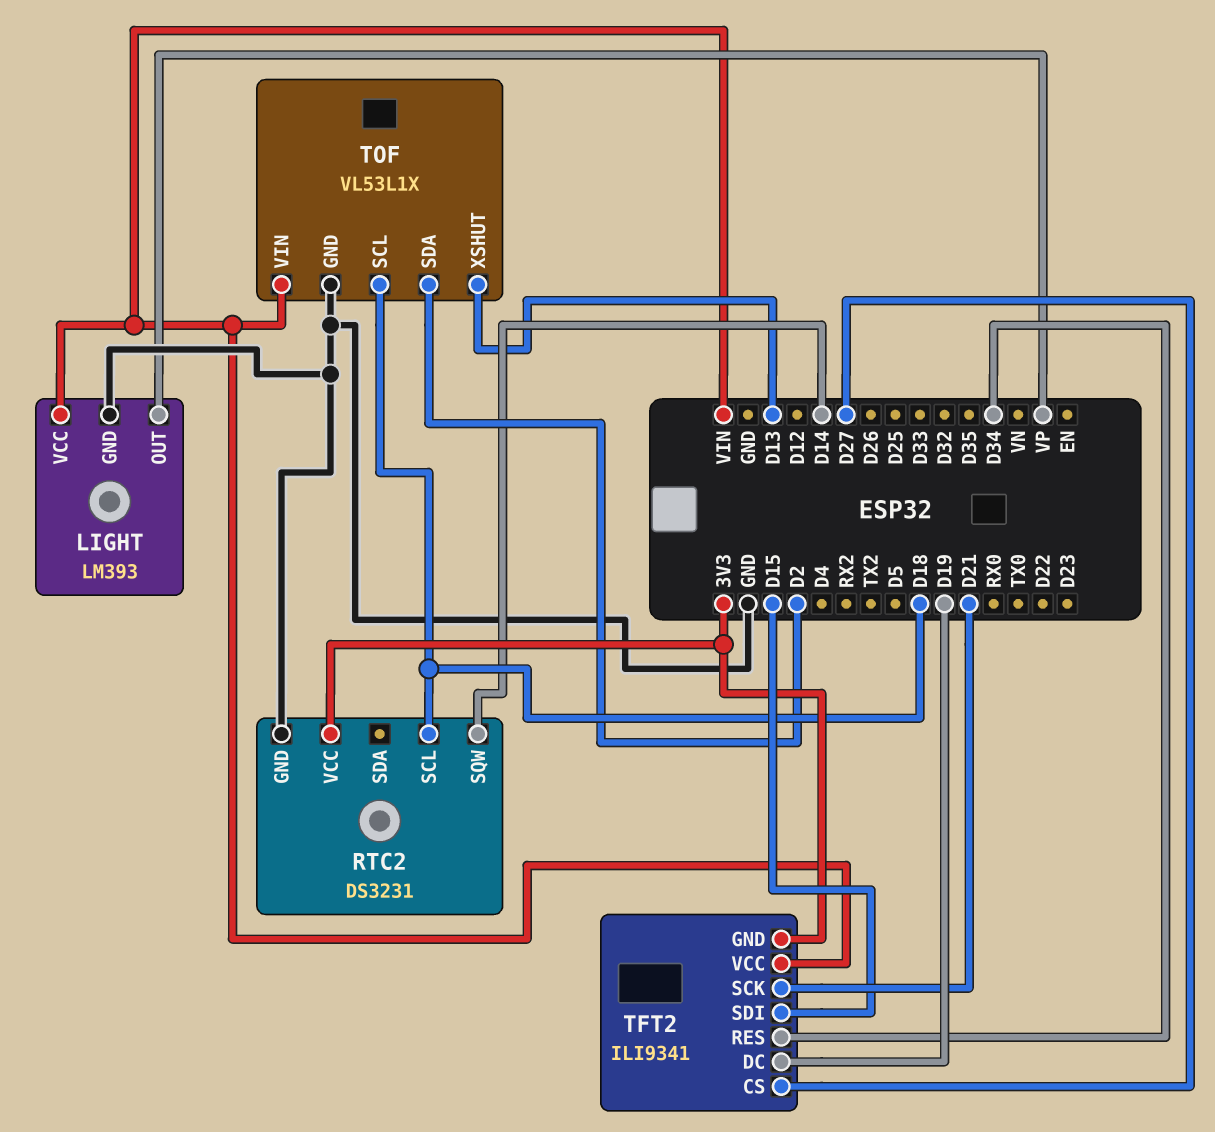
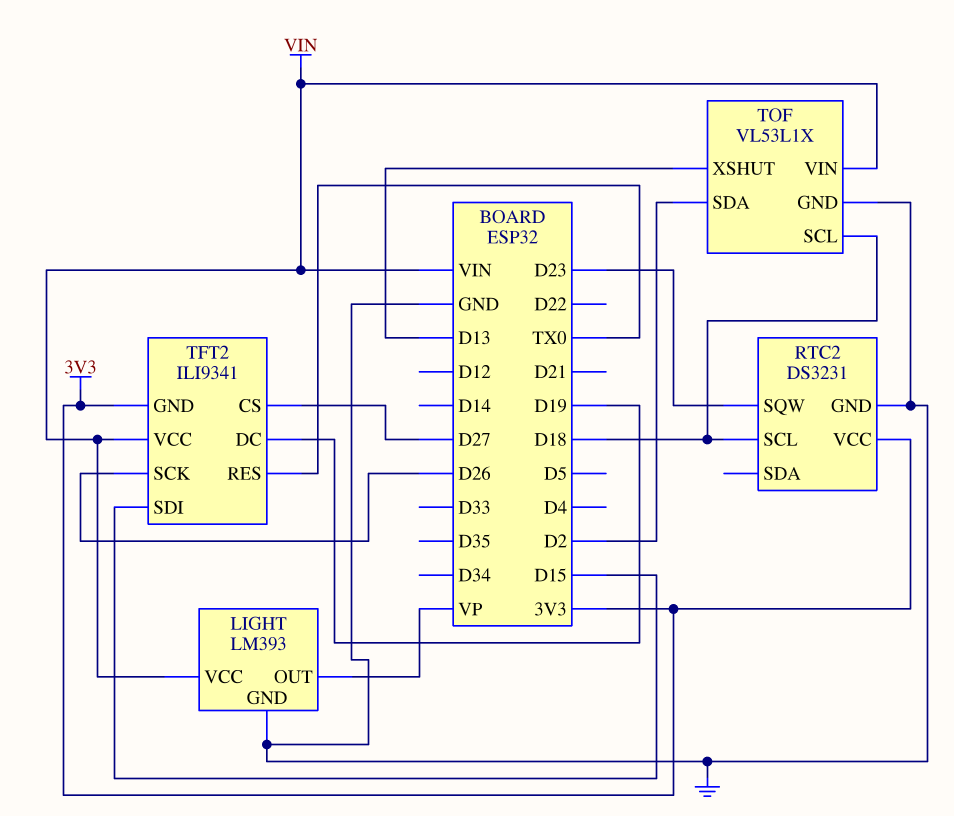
RTC2 pin SQW: D14 -> D23
TFT2 pin RES: D34 -> TX0
TFT2 pin SCK: D21 -> D26

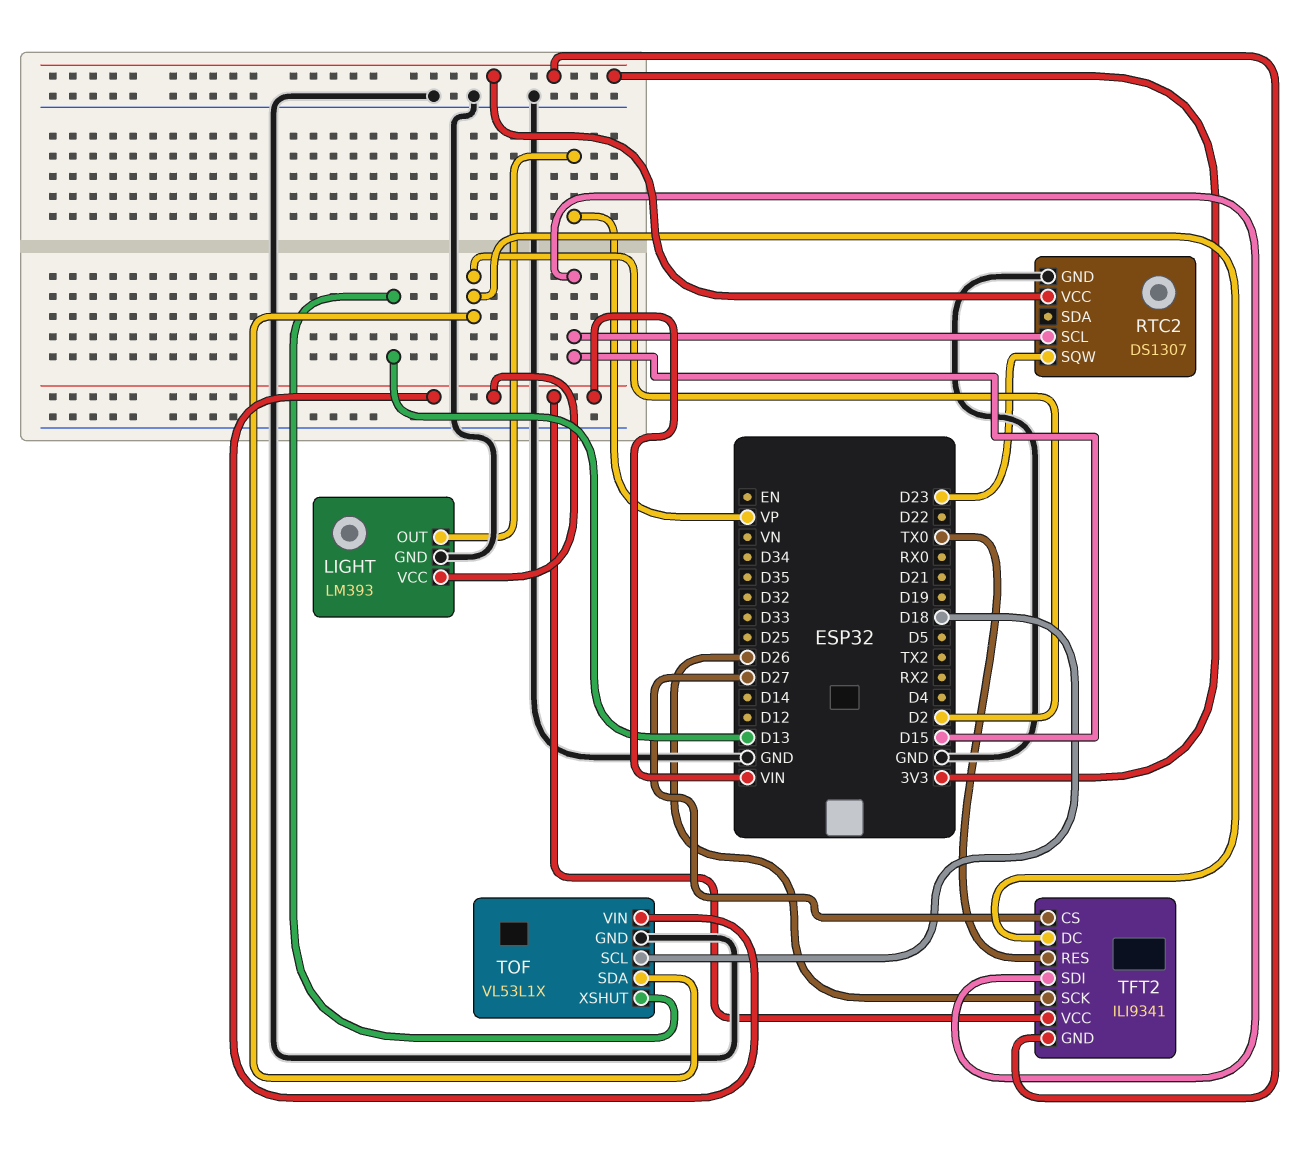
RTC2: DS3231 -> DS1307
RTC2 pin SCL: D18 -> D15
TFT2 pin DC: D19 -> D2

